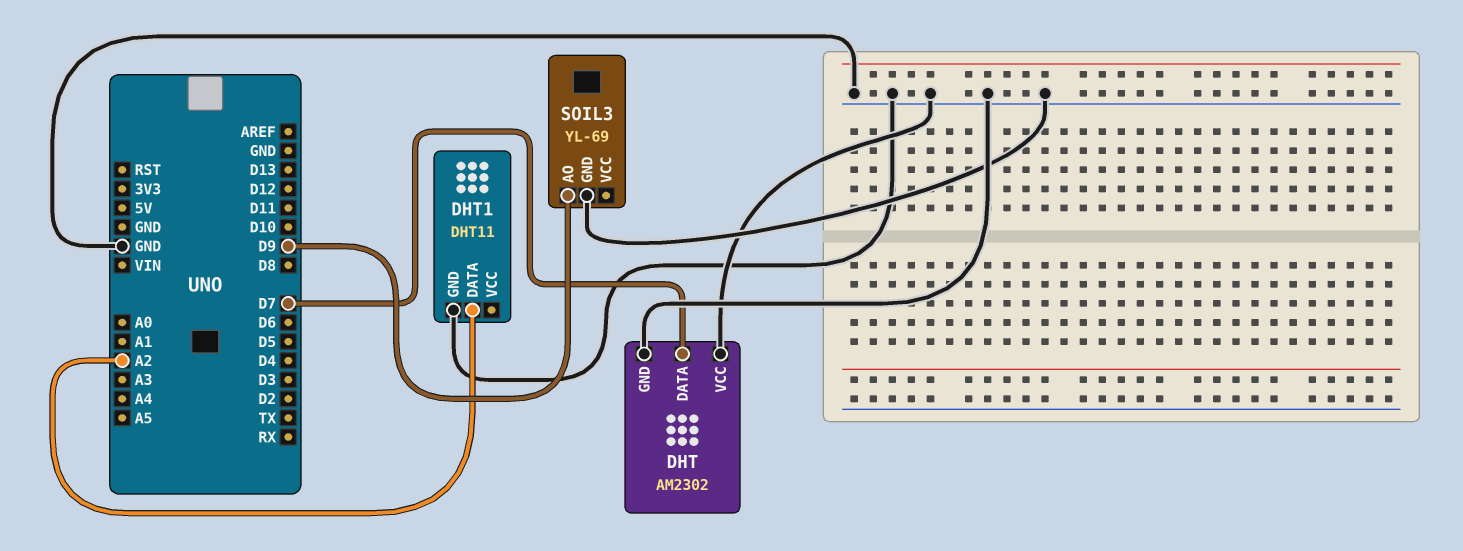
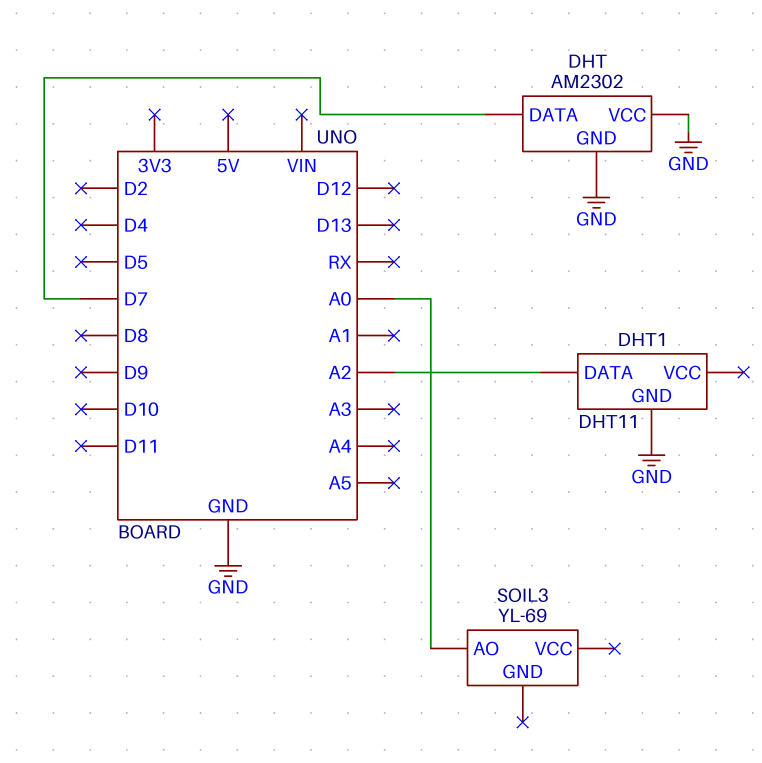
SOIL3 pin AO: D9 -> A0
SOIL3 pin GND: GND -> none

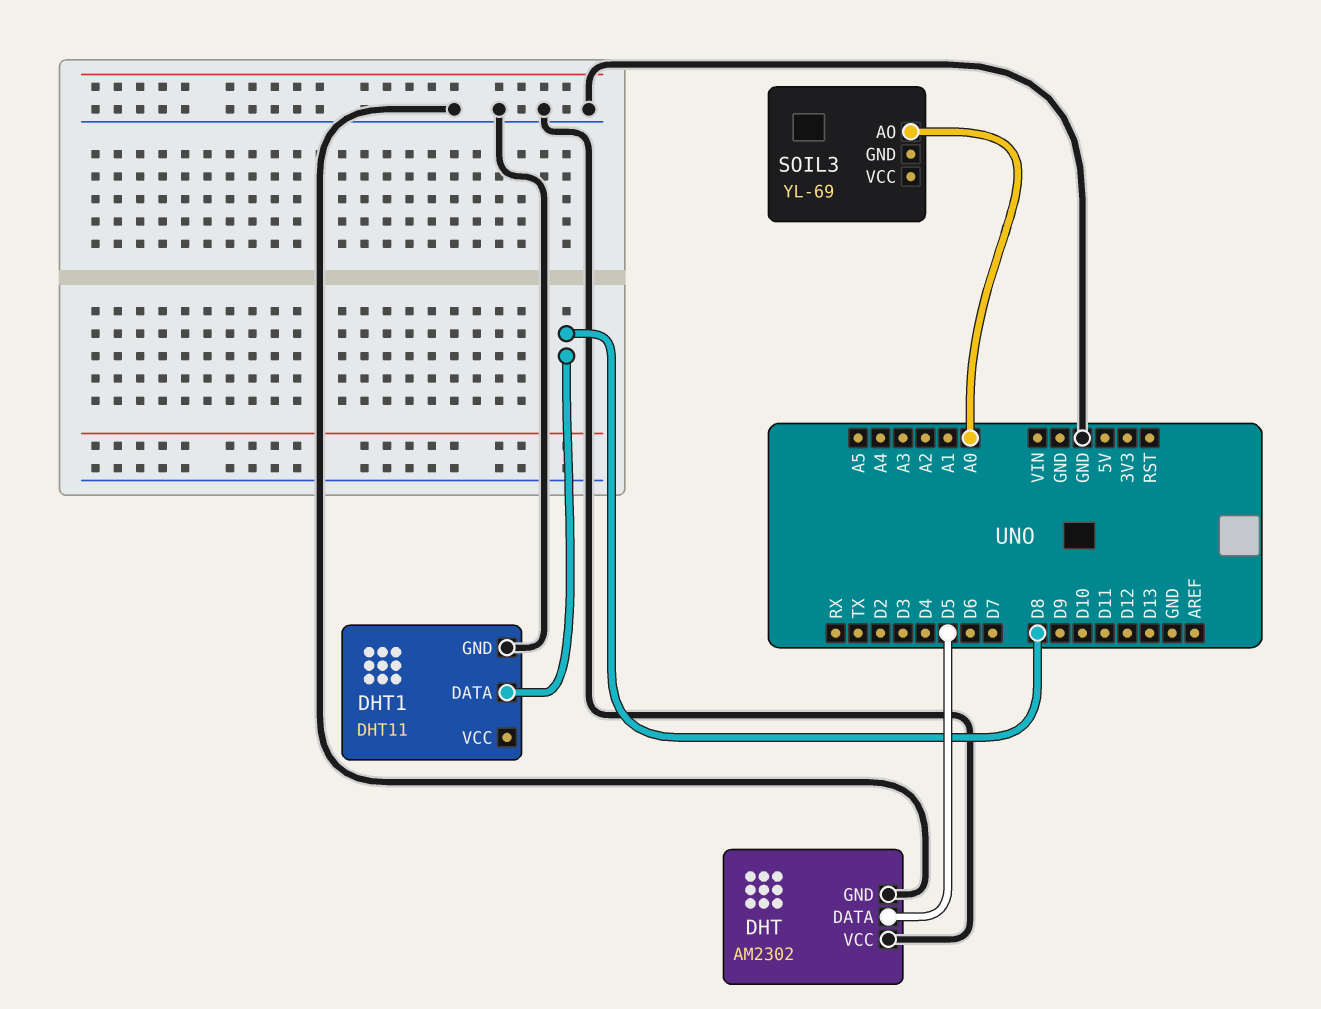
DHT pin DATA: D7 -> D5
DHT1 pin DATA: A2 -> D8

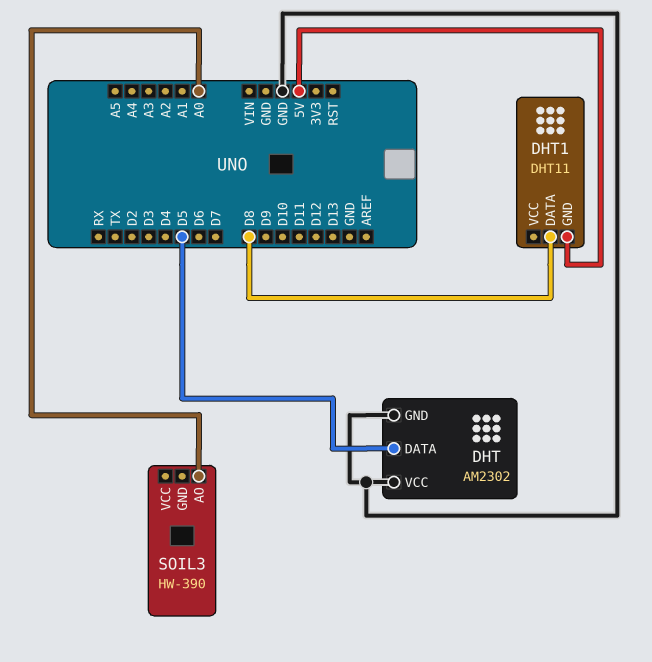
DHT1 pin GND: GND -> 5V
SOIL3: YL-69 -> HW-390

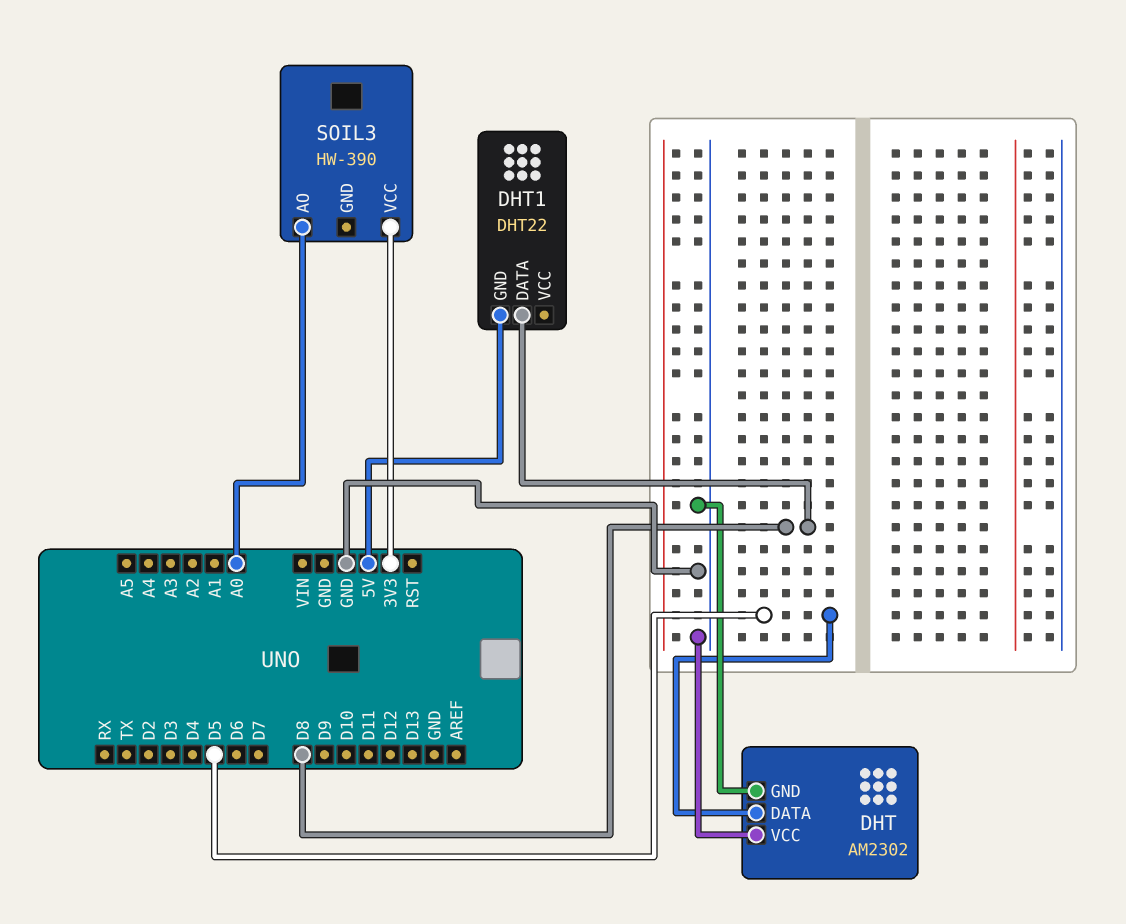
DHT1: DHT11 -> DHT22
SOIL3 pin VCC: none -> 3V3

